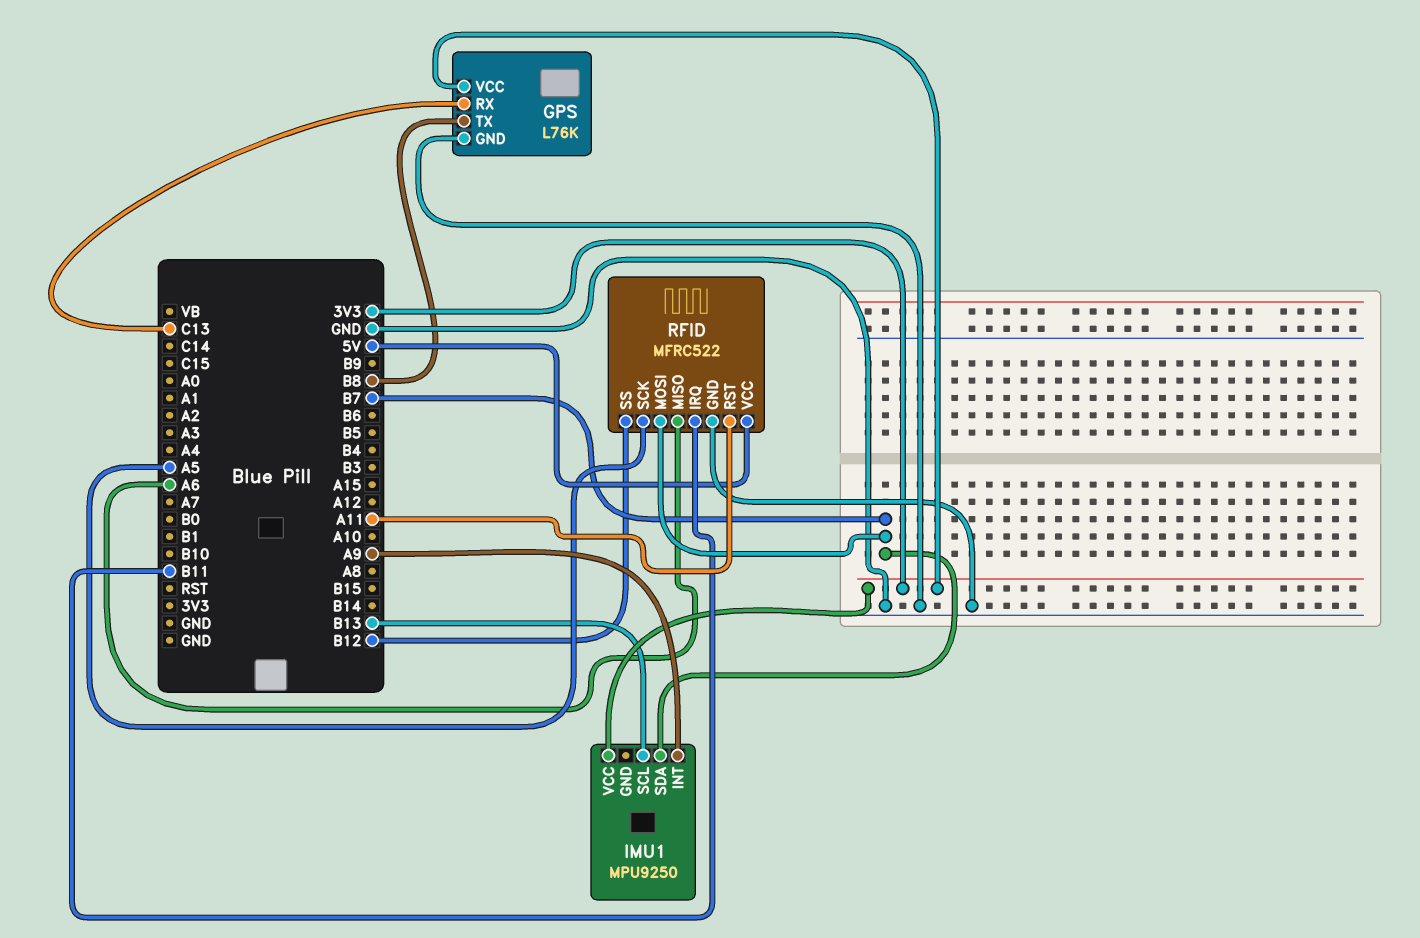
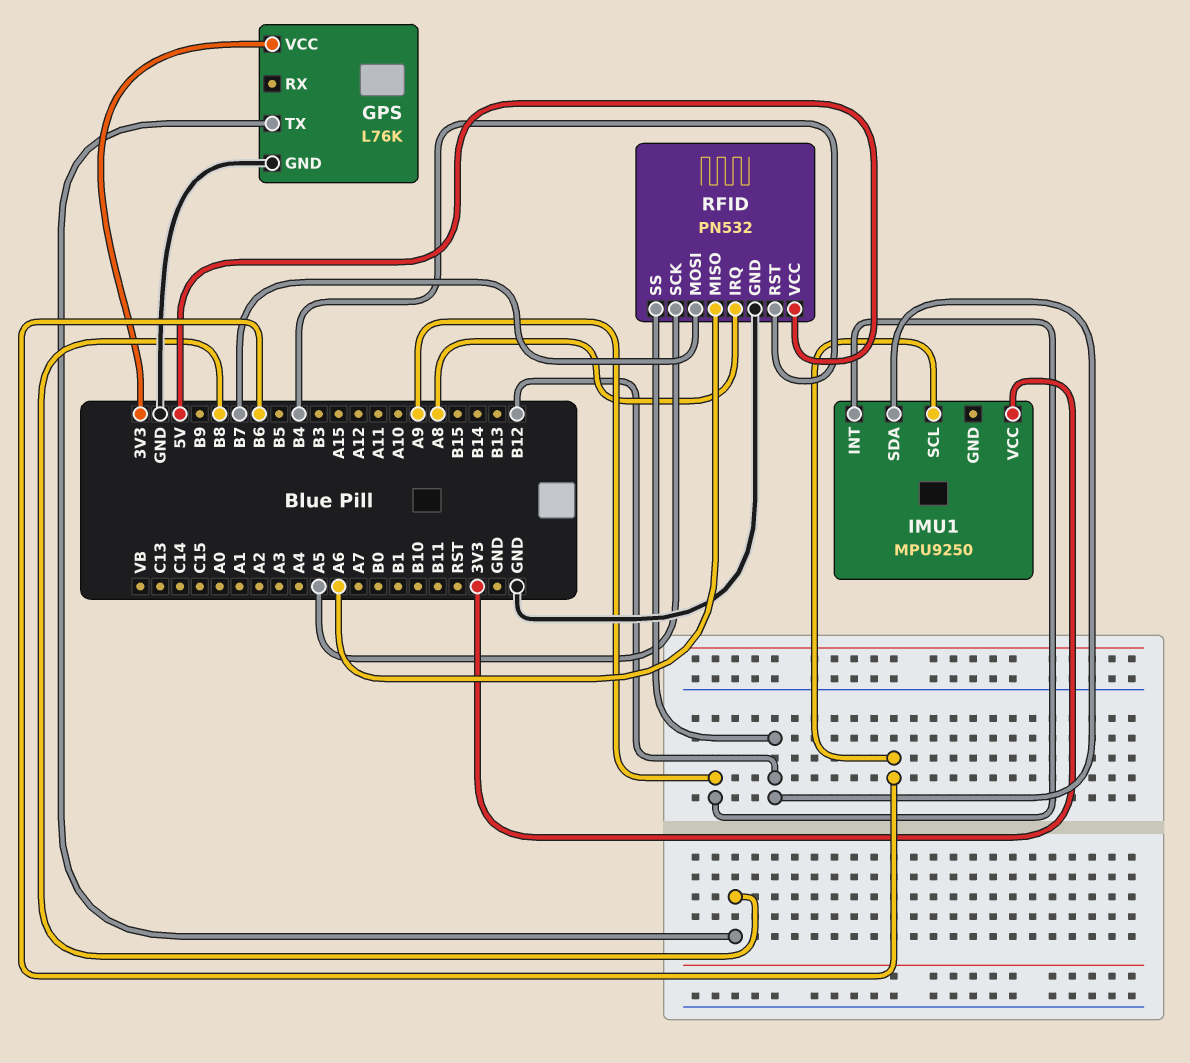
GPS pin RX: C13 -> none
IMU1 pin SCL: B13 -> B6
IMU1 pin SDA: B7 -> B12
RFID: MFRC522 -> PN532
RFID pin IRQ: B11 -> A8
RFID pin RST: A11 -> B4

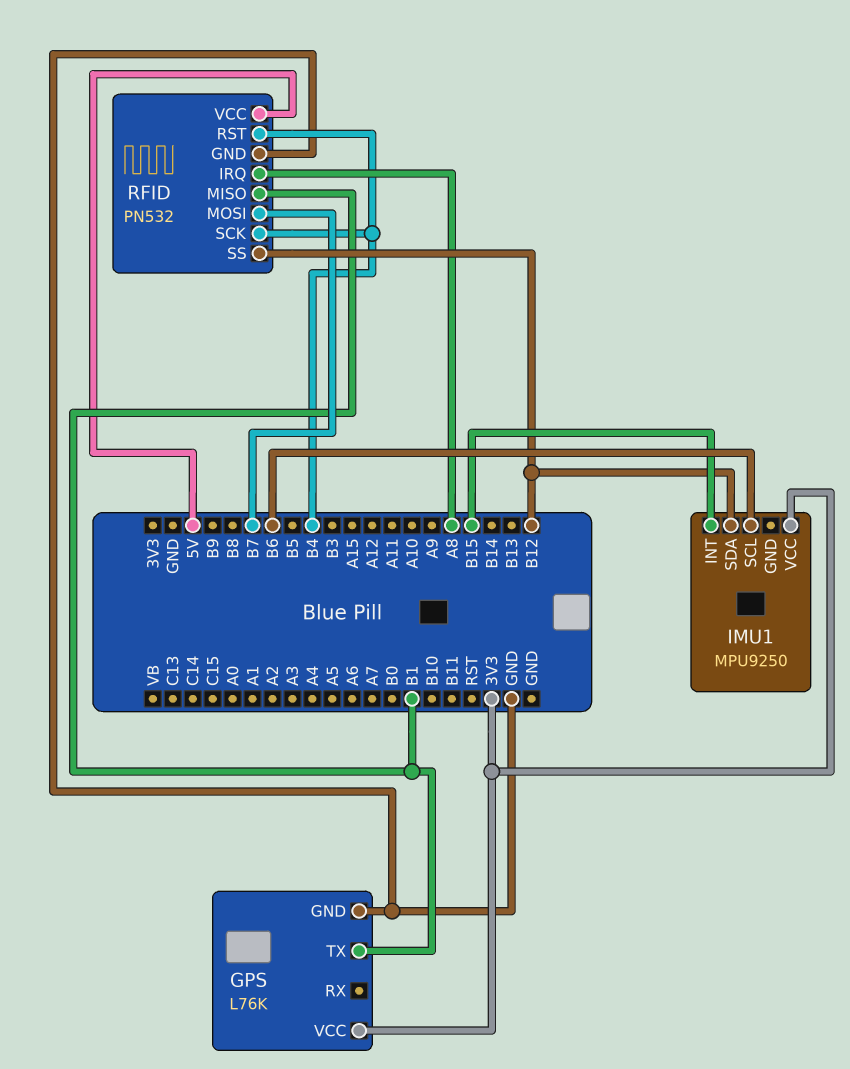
GPS pin TX: B8 -> B1
IMU1 pin INT: A9 -> B15
RFID pin MISO: A6 -> B1
RFID pin SCK: A5 -> B4

